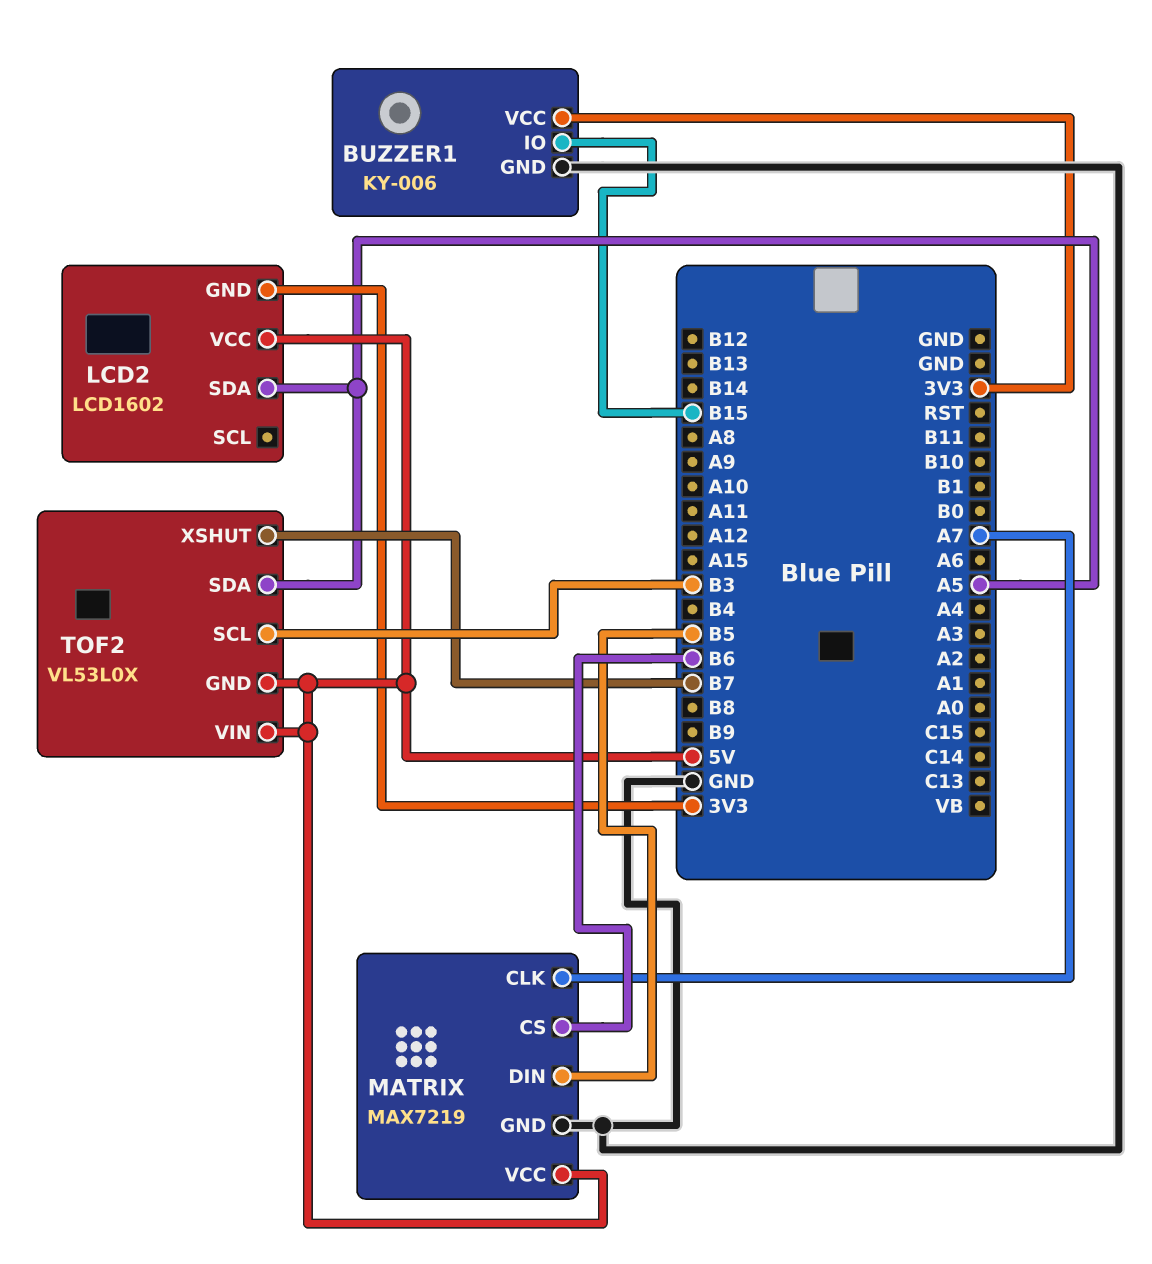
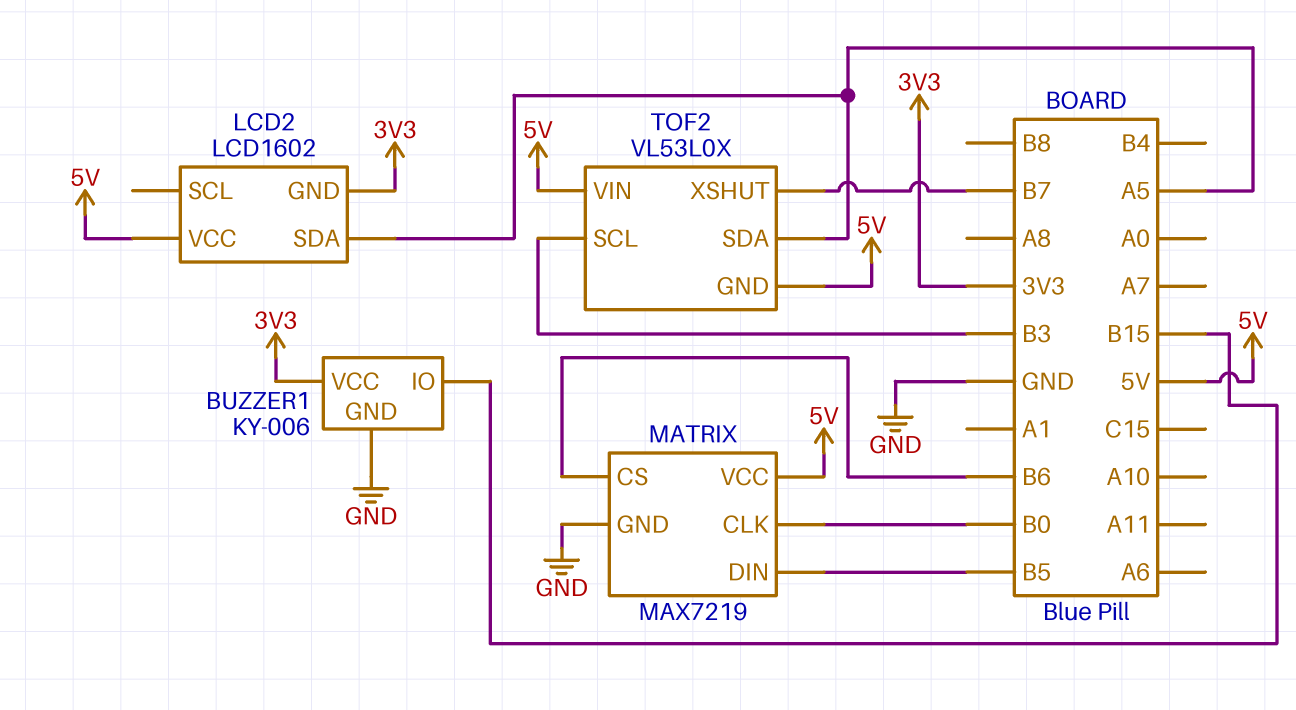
MATRIX pin CLK: A7 -> B0

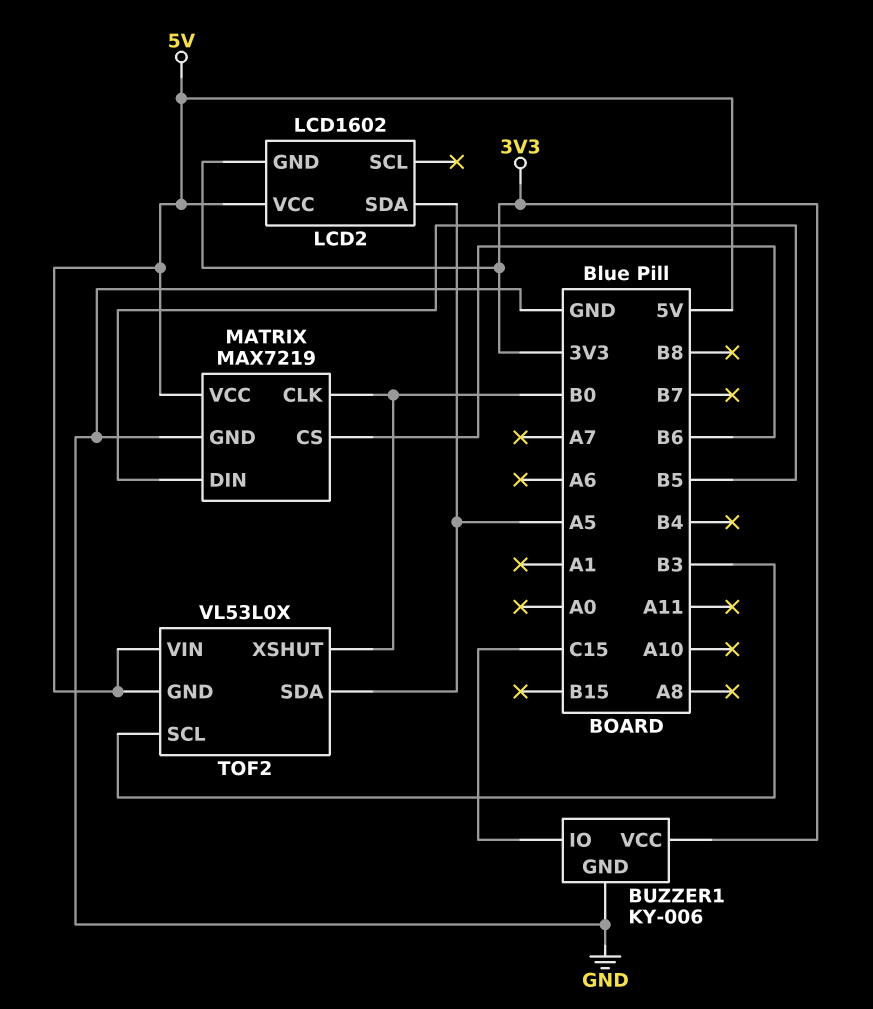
BUZZER1 pin IO: B15 -> C15
TOF2 pin XSHUT: B7 -> B0

